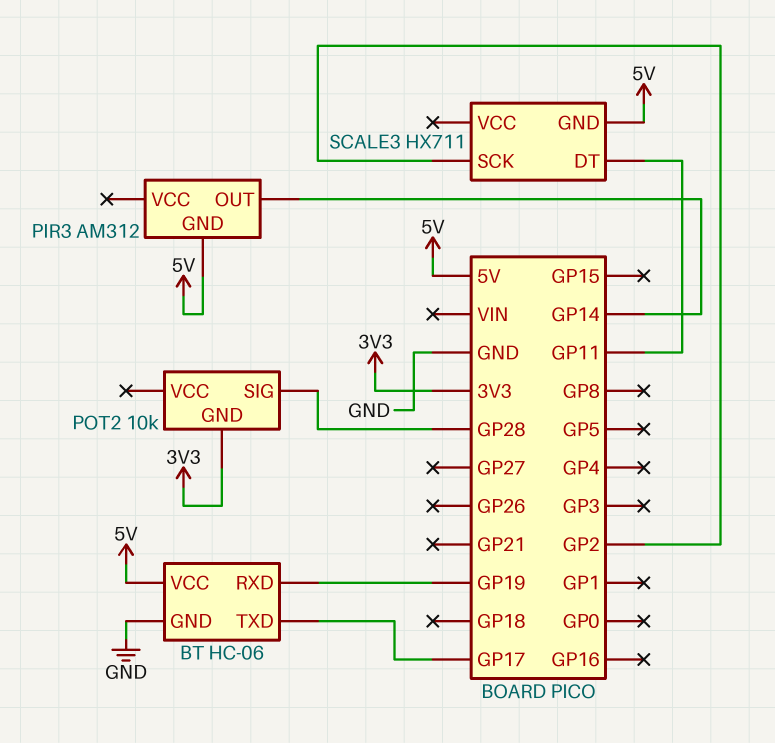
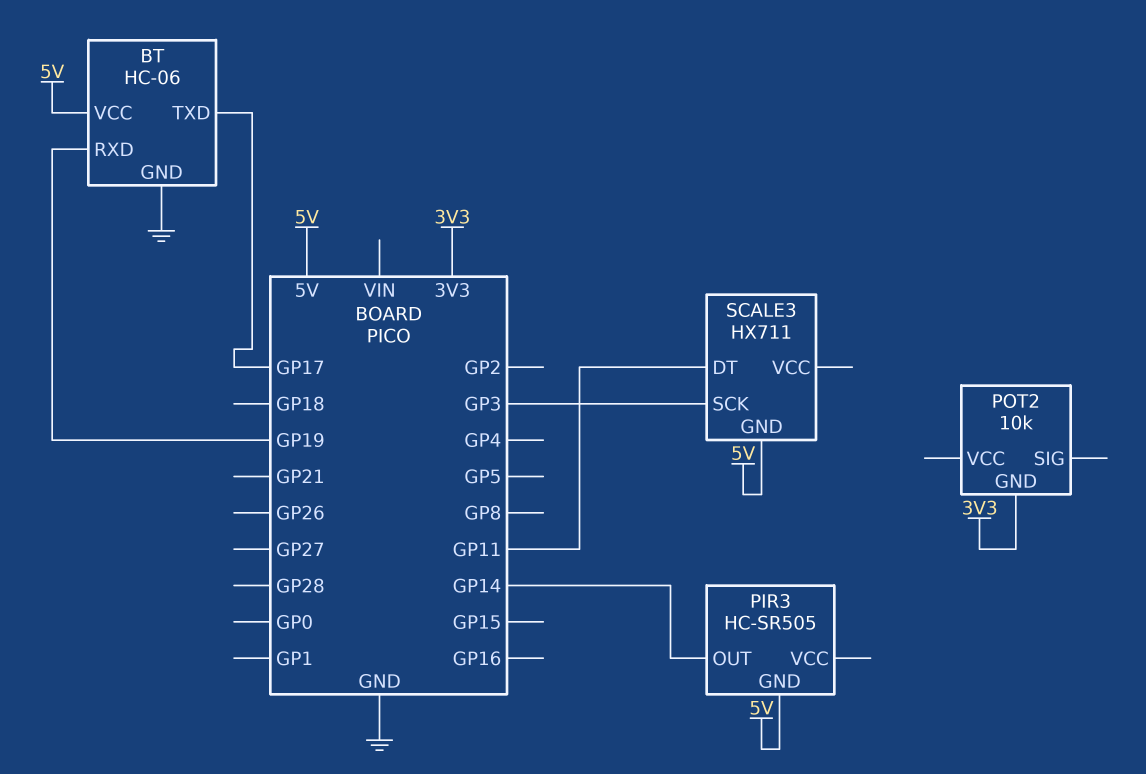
PIR3: AM312 -> HC-SR505
POT2 pin SIG: GP28 -> none
SCALE3 pin SCK: GP2 -> GP3

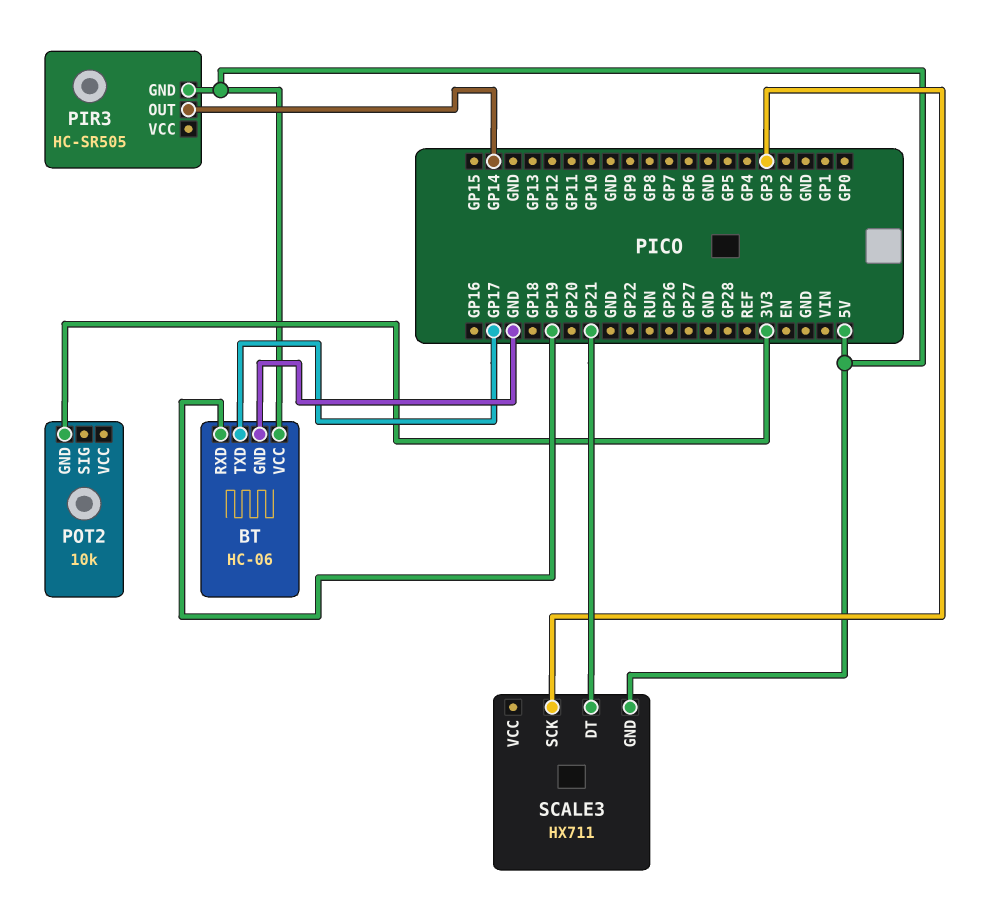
SCALE3 pin DT: GP11 -> GP21

